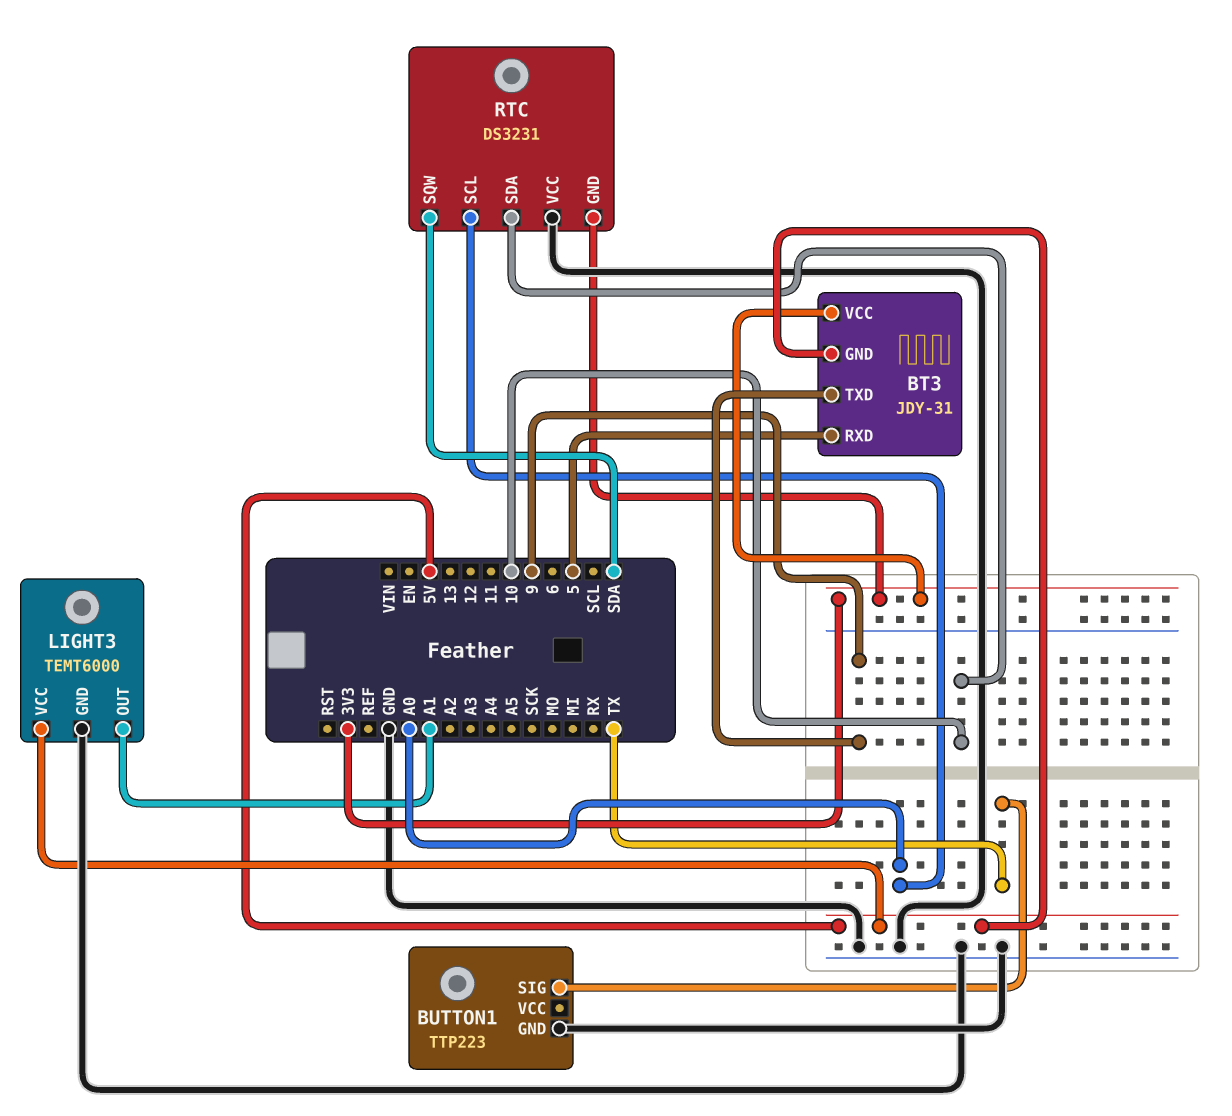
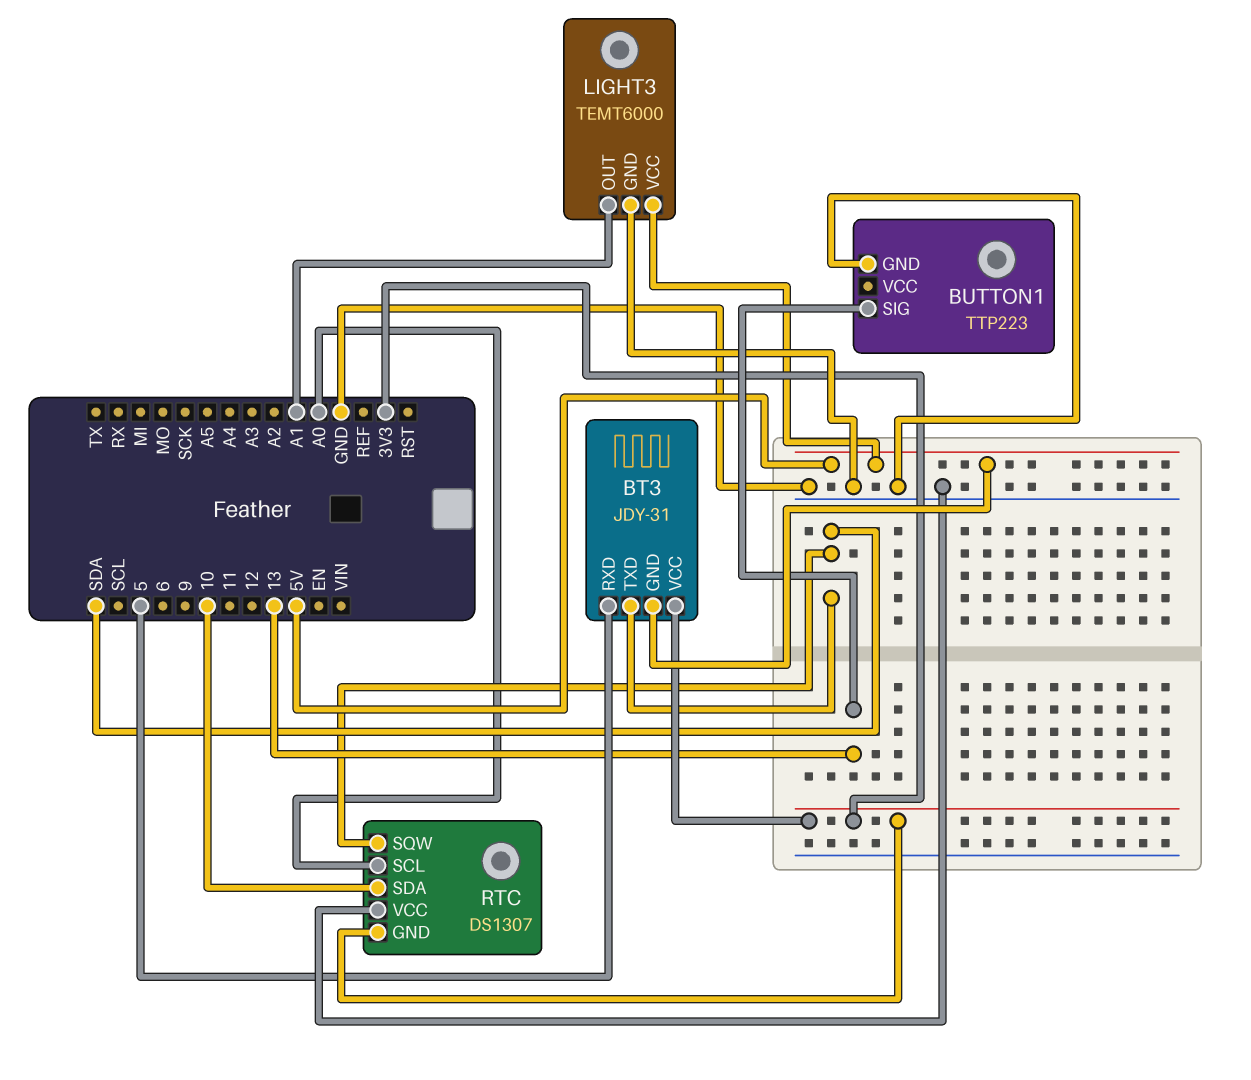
BT3 pin TXD: 9 -> SDA
BUTTON1 pin SIG: TX -> 13
RTC: DS3231 -> DS1307

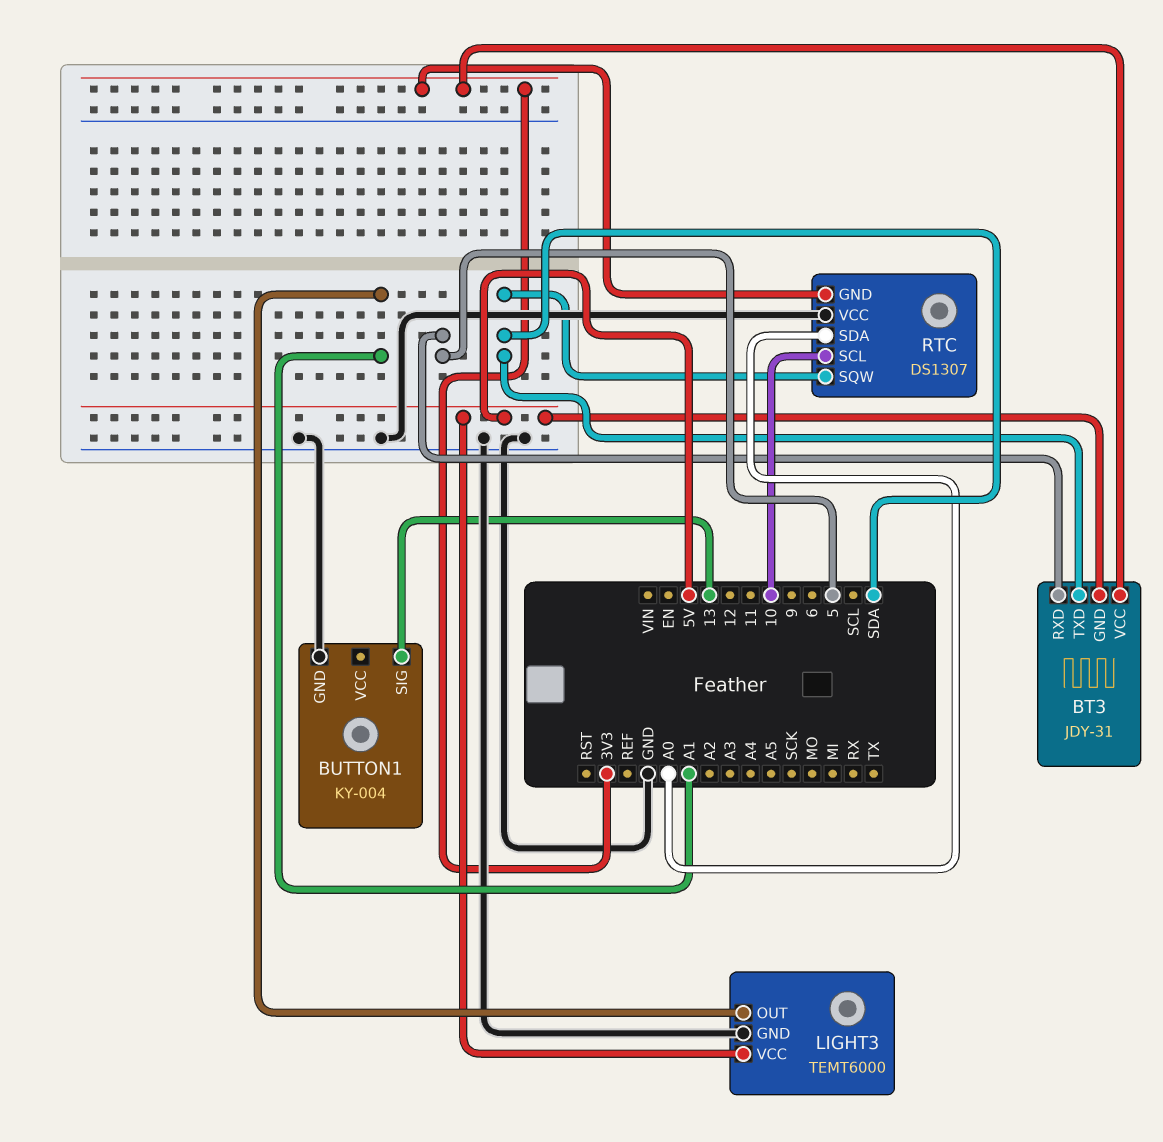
BUTTON1: TTP223 -> KY-004
RTC pin SCL: A0 -> 10
RTC pin SDA: 10 -> A0

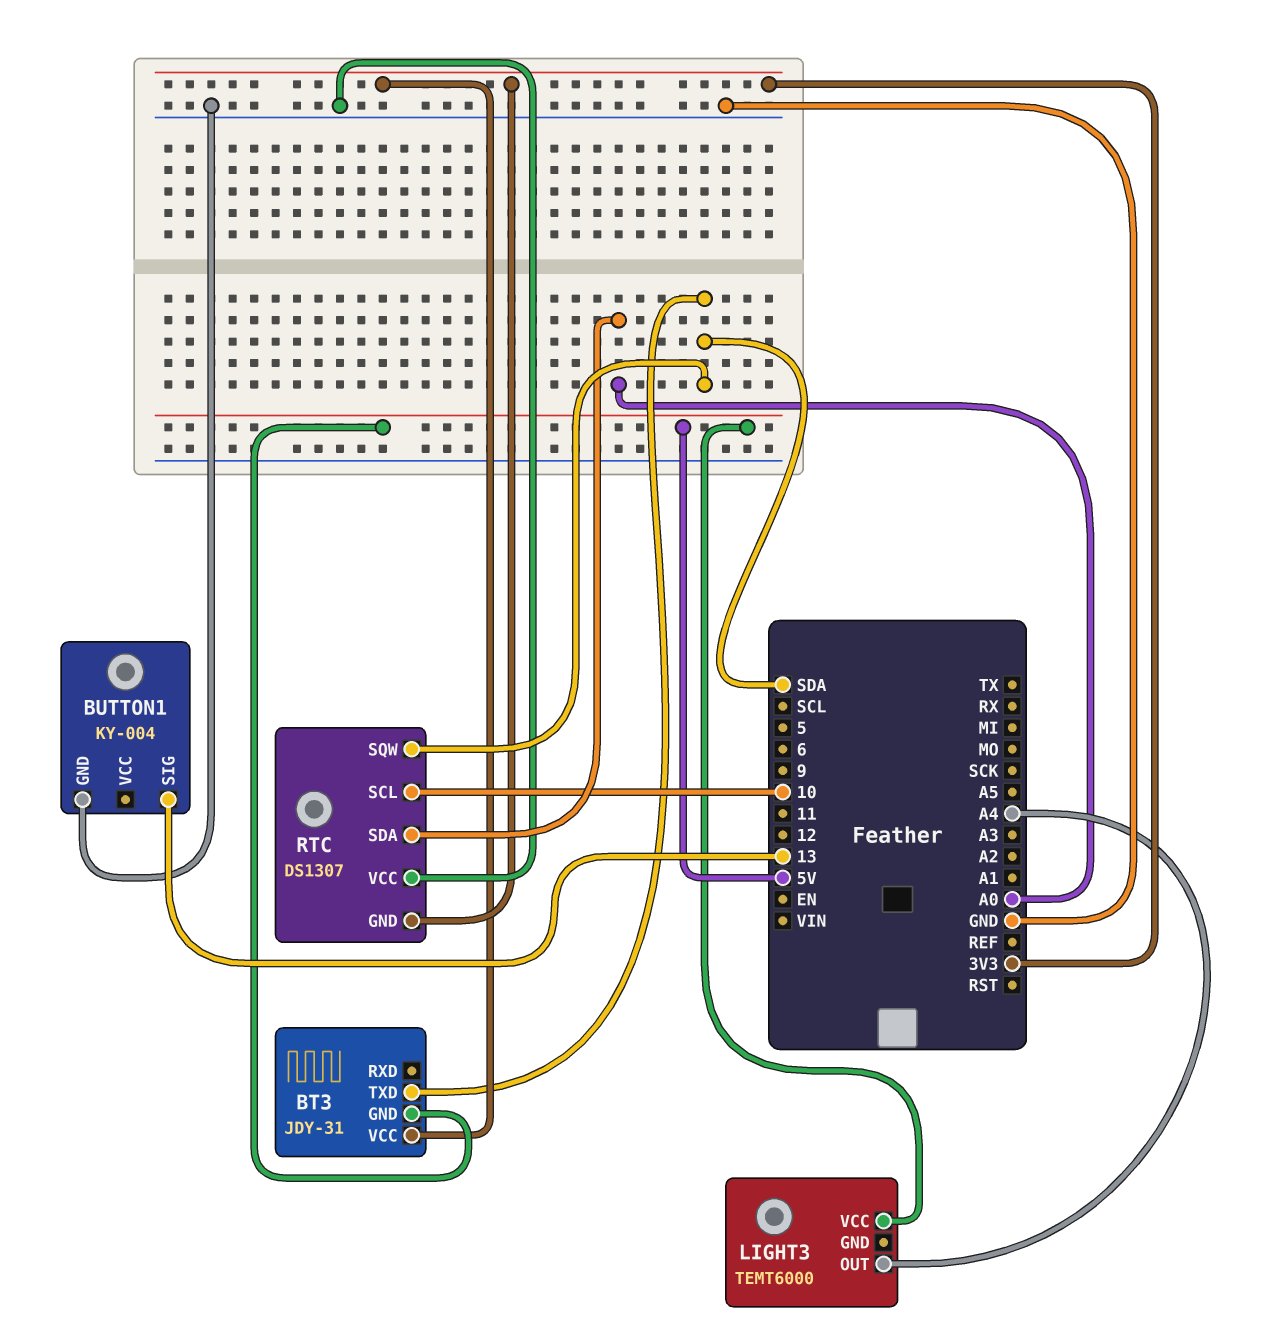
BT3 pin RXD: 5 -> none
LIGHT3 pin GND: GND -> none
LIGHT3 pin OUT: A1 -> A4

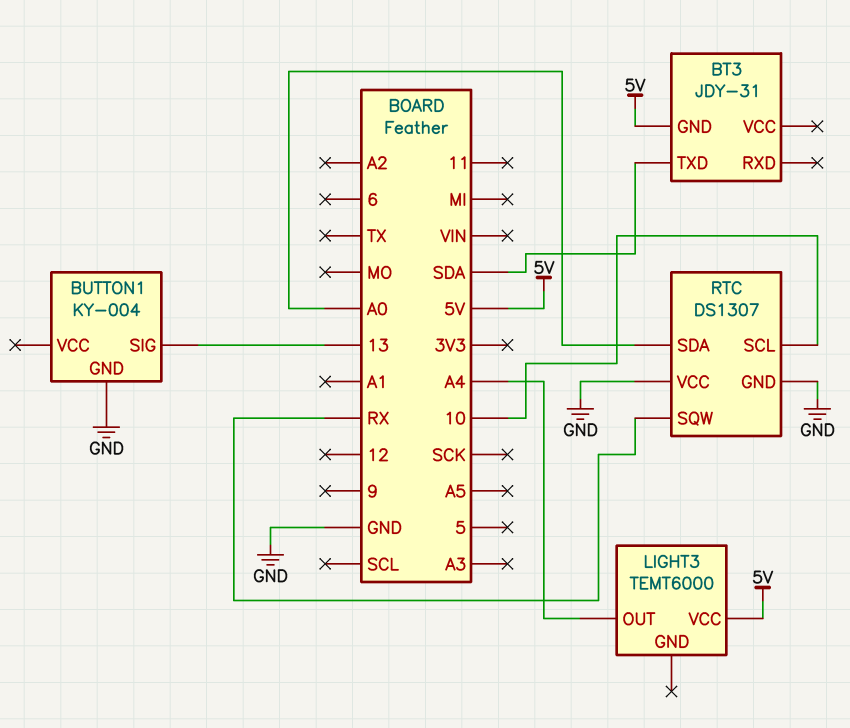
BT3 pin VCC: 3V3 -> none
RTC pin GND: 3V3 -> GND
RTC pin SQW: SDA -> RX

